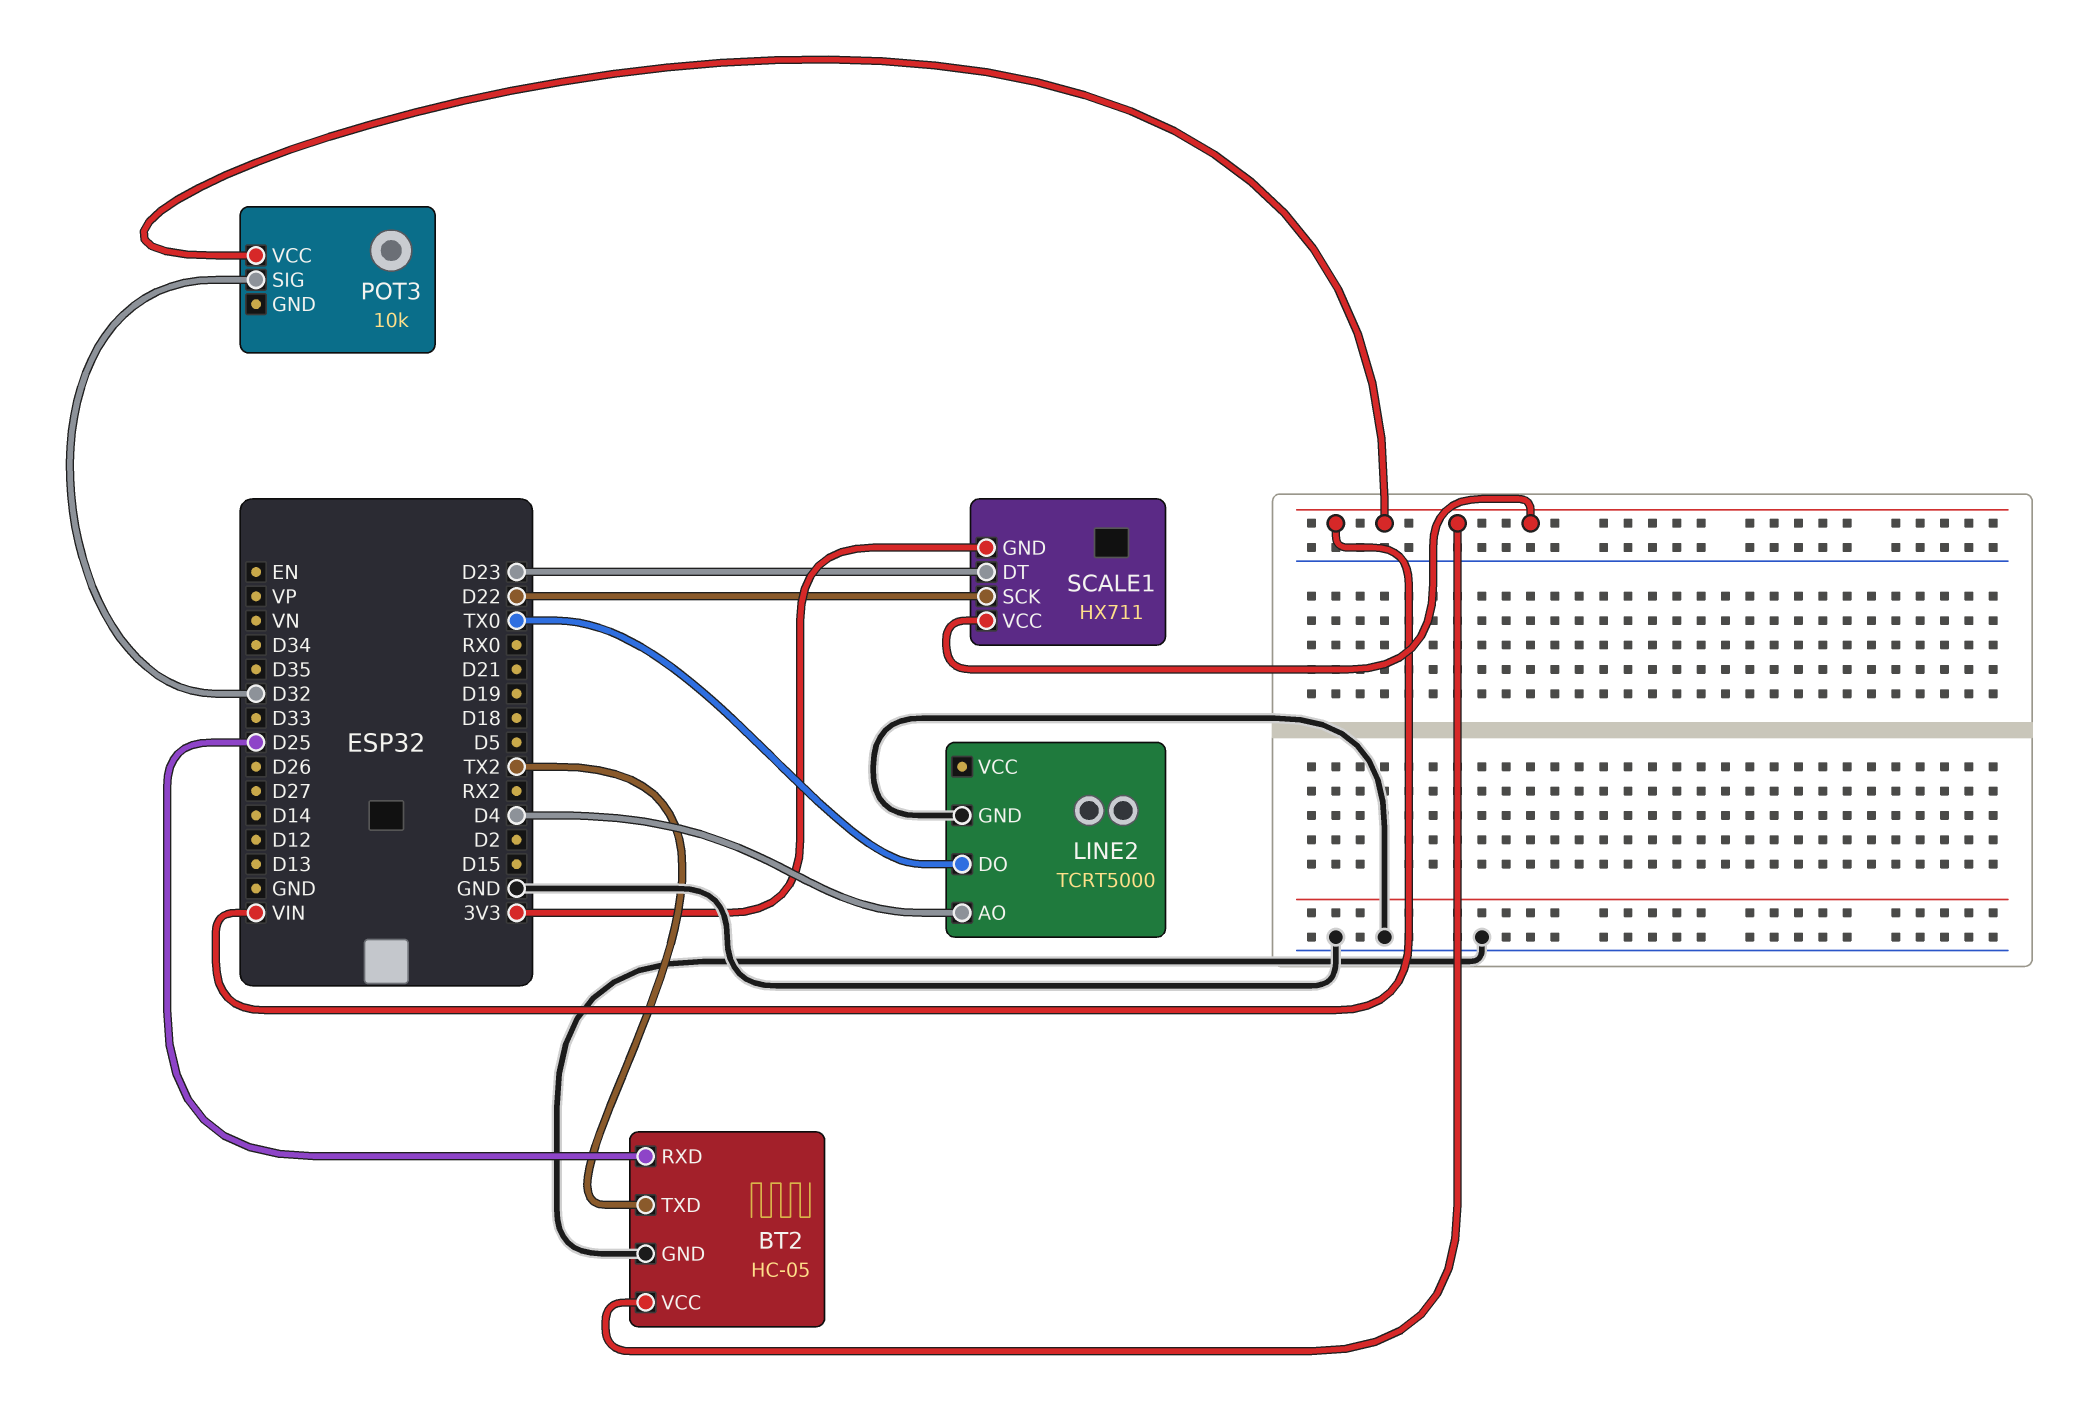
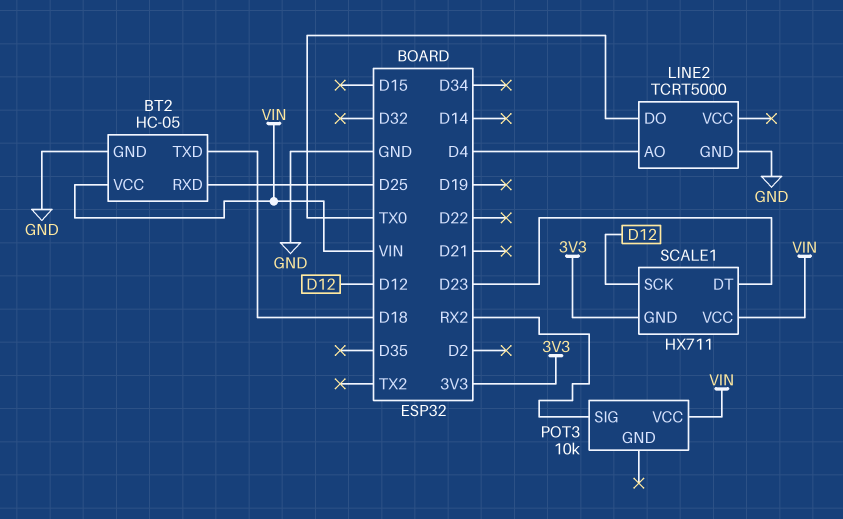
BT2 pin TXD: TX2 -> D18
POT3 pin SIG: D32 -> RX2
SCALE1 pin SCK: D22 -> D12

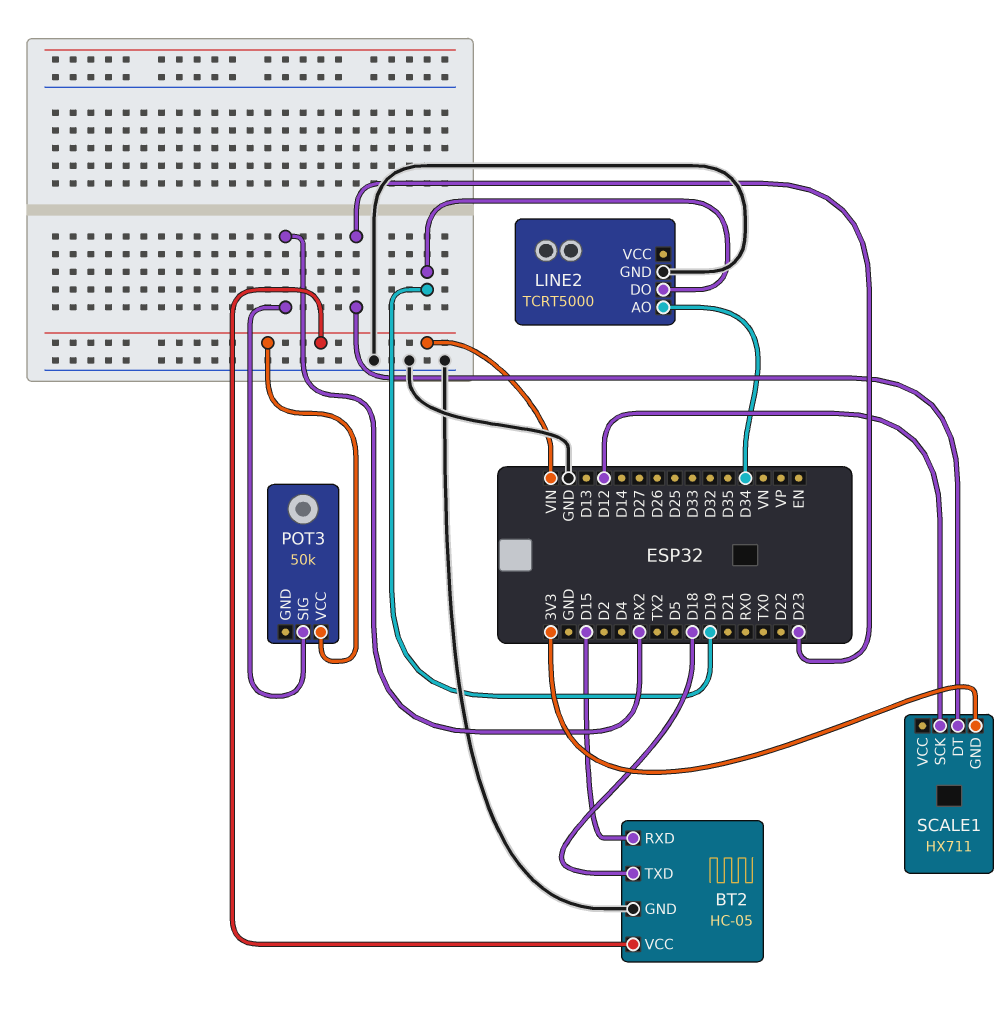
BT2 pin RXD: D25 -> D15
LINE2 pin AO: D4 -> D34
LINE2 pin DO: TX0 -> D19
POT3: 10k -> 50k
SCALE1 pin VCC: VIN -> none

